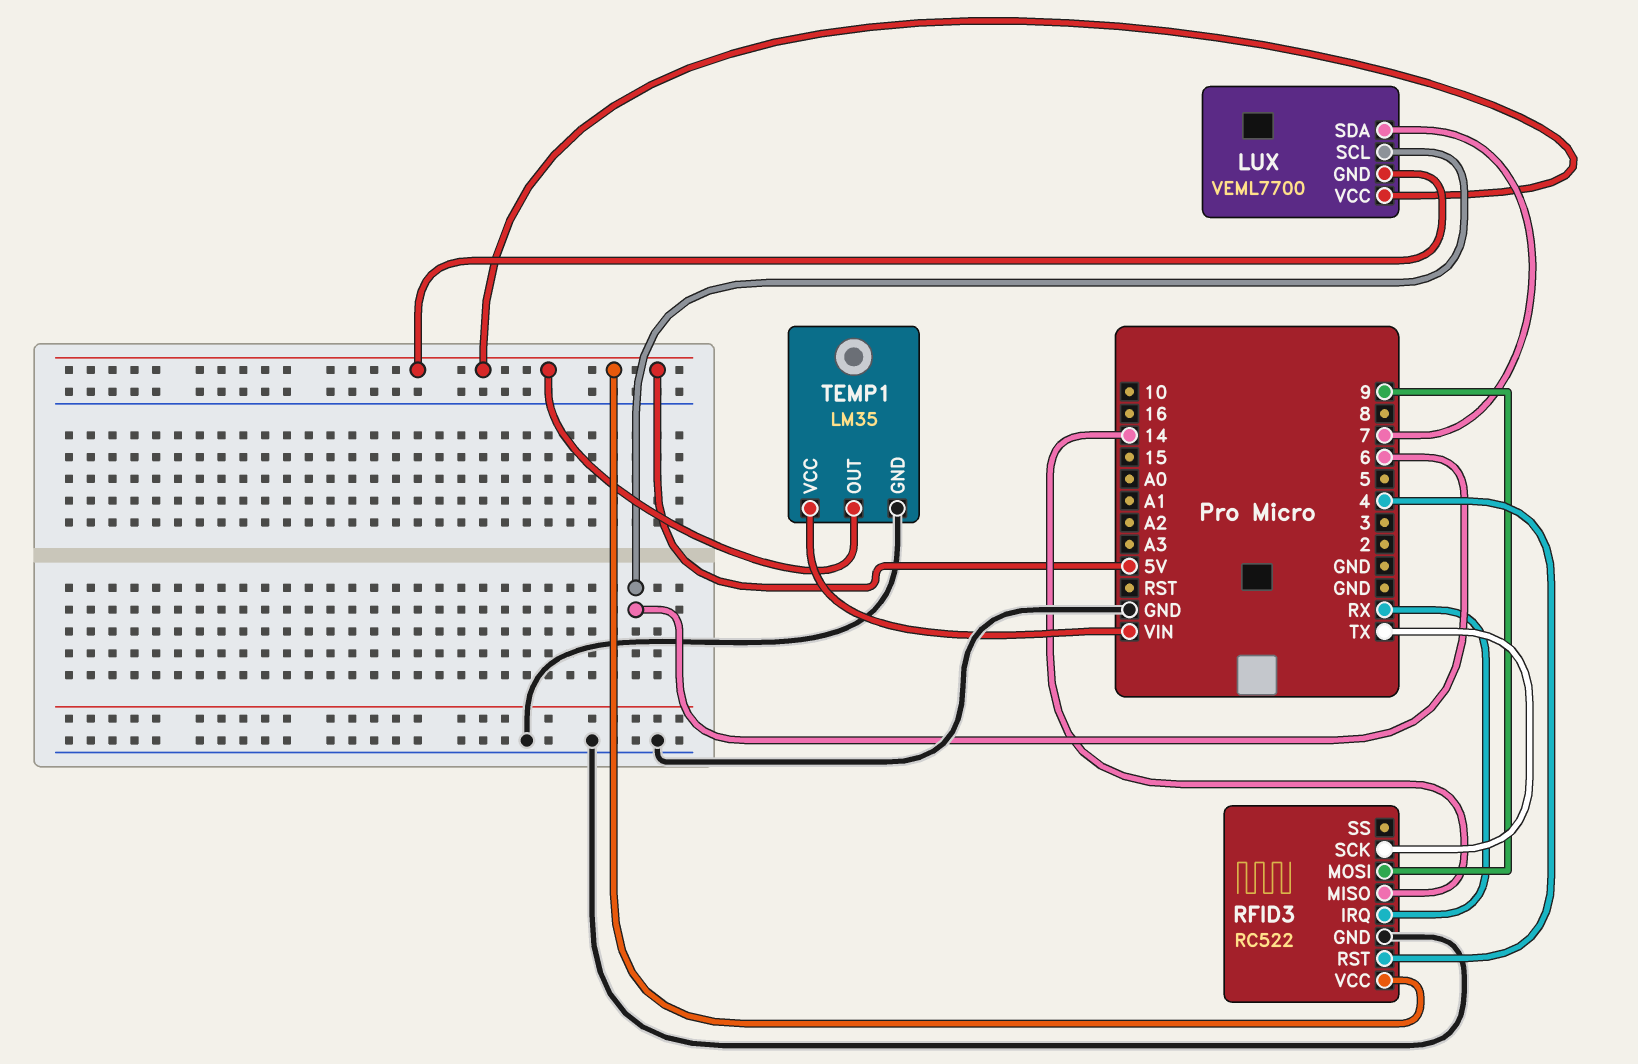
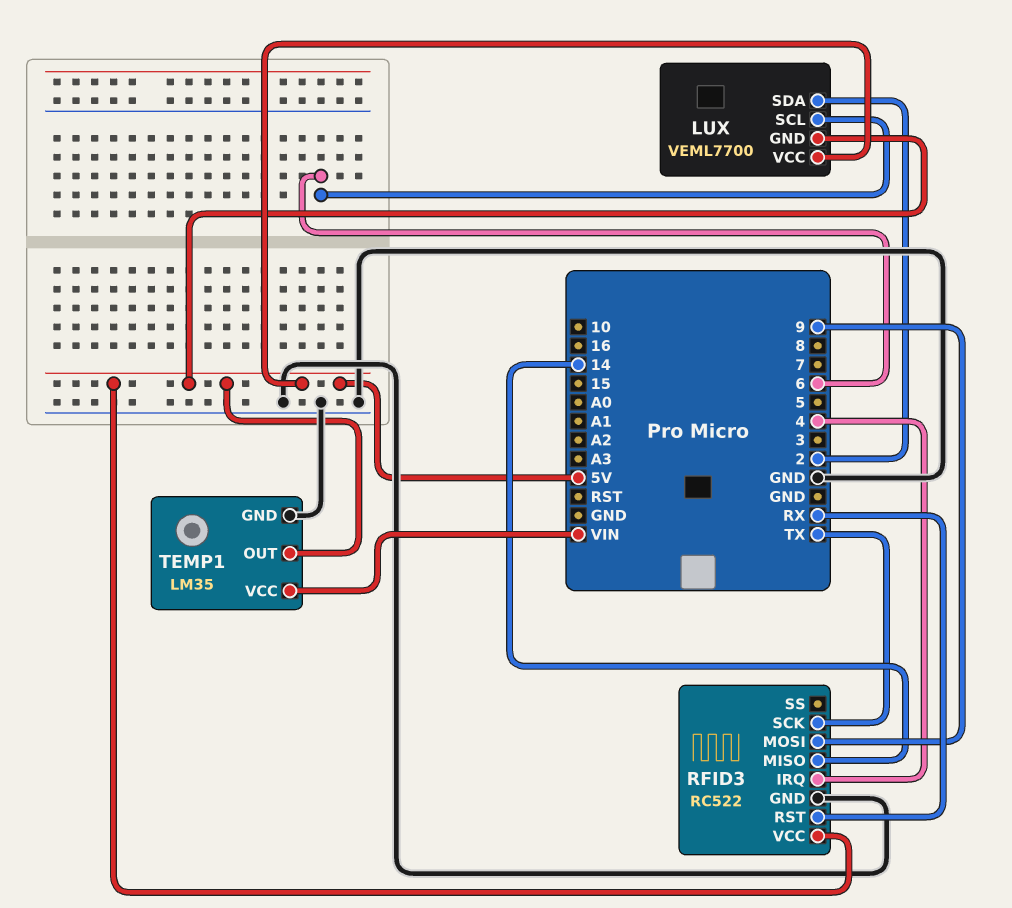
LUX pin SDA: 7 -> 2
RFID3 pin IRQ: RX -> 4
RFID3 pin RST: 4 -> RX

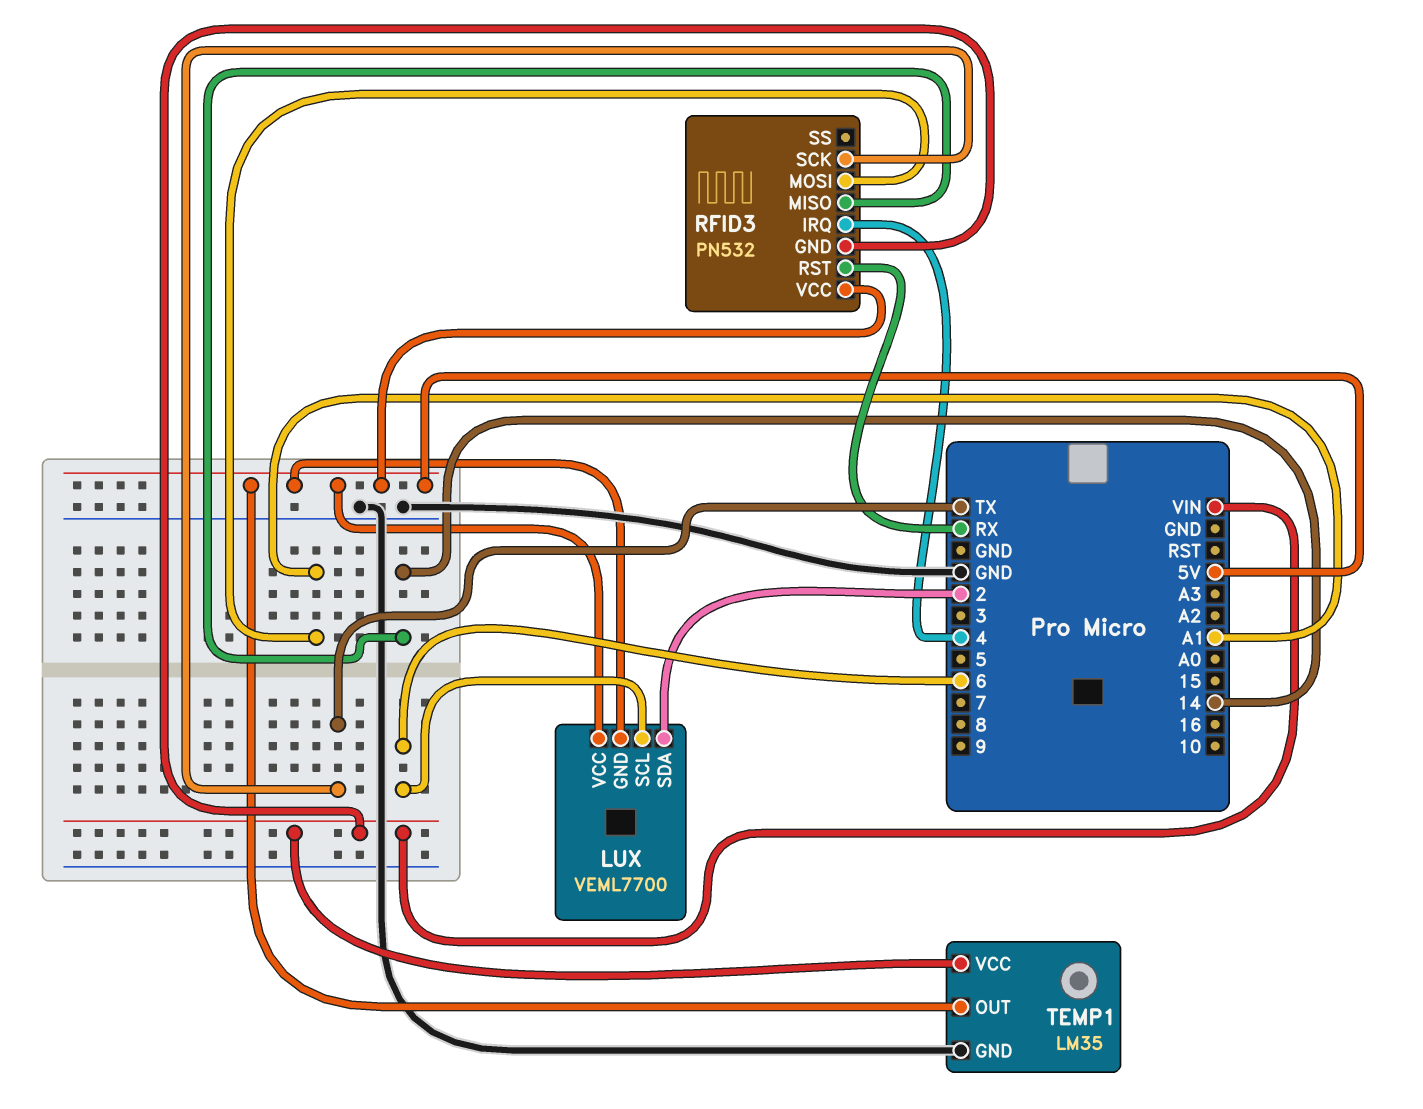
RFID3: RC522 -> PN532
RFID3 pin GND: GND -> VIN
RFID3 pin MOSI: 9 -> A1

